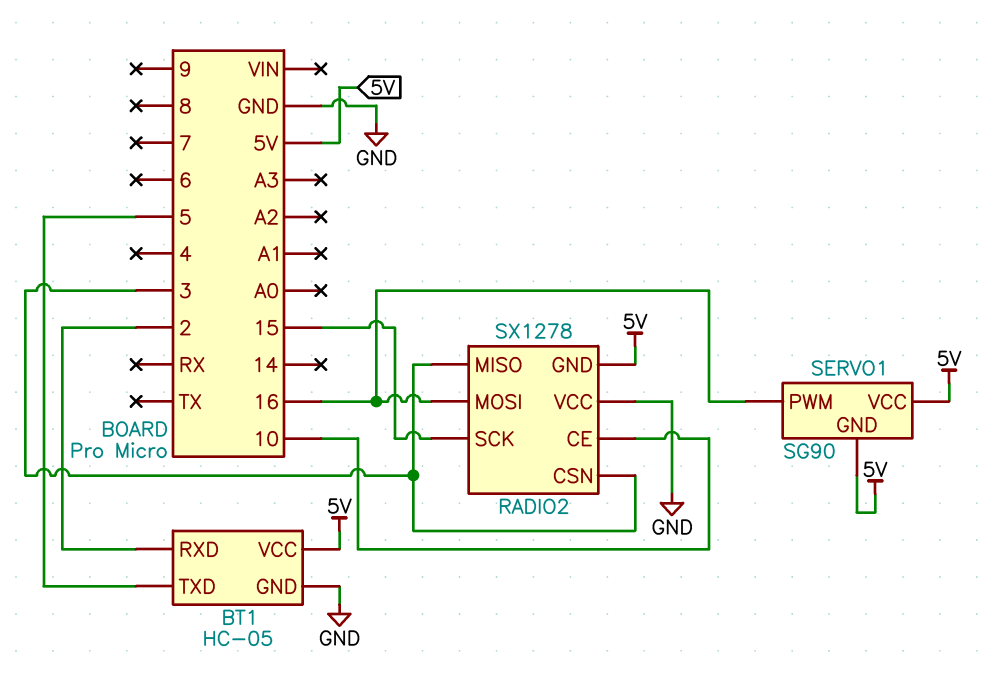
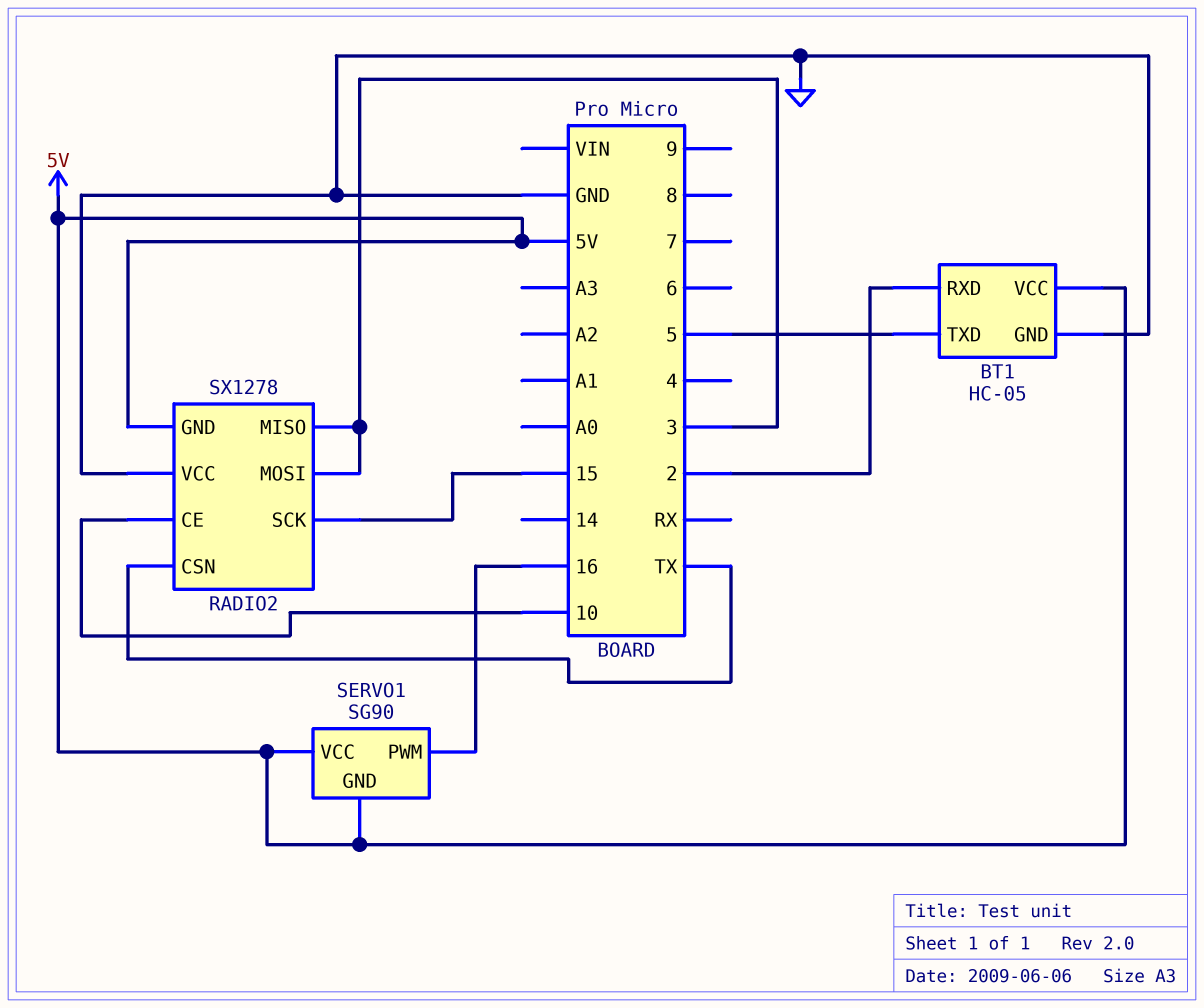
RADIO2 pin CSN: 3 -> TX
RADIO2 pin MOSI: 16 -> 3

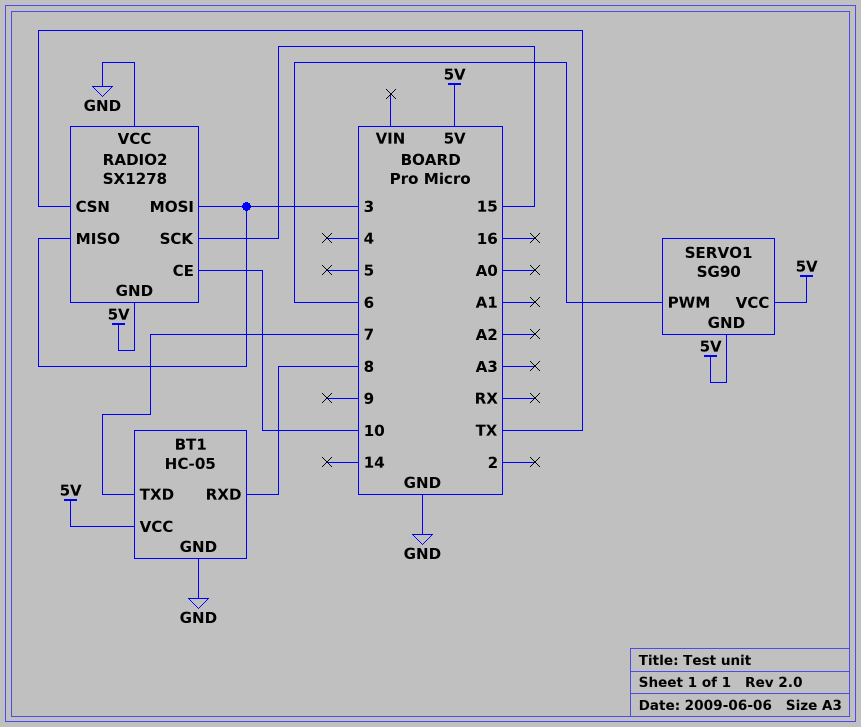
BT1 pin RXD: 2 -> 8
BT1 pin TXD: 5 -> 7
SERVO1 pin PWM: 16 -> 6

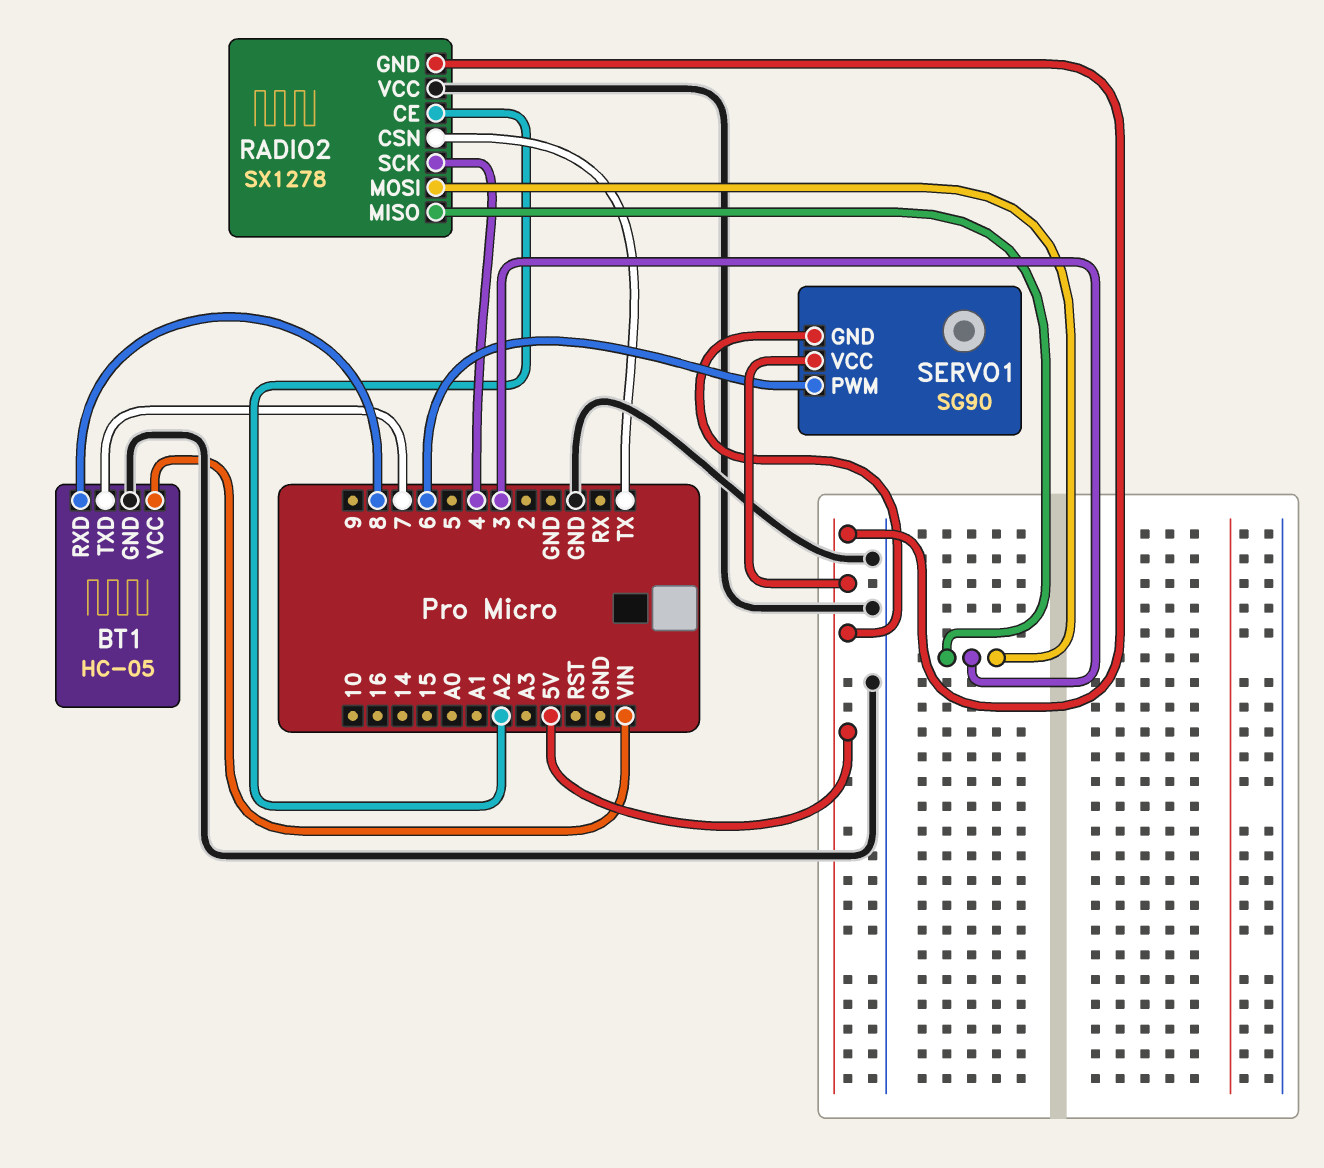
BT1 pin VCC: 5V -> VIN
RADIO2 pin CE: 10 -> A2
RADIO2 pin SCK: 15 -> 4

